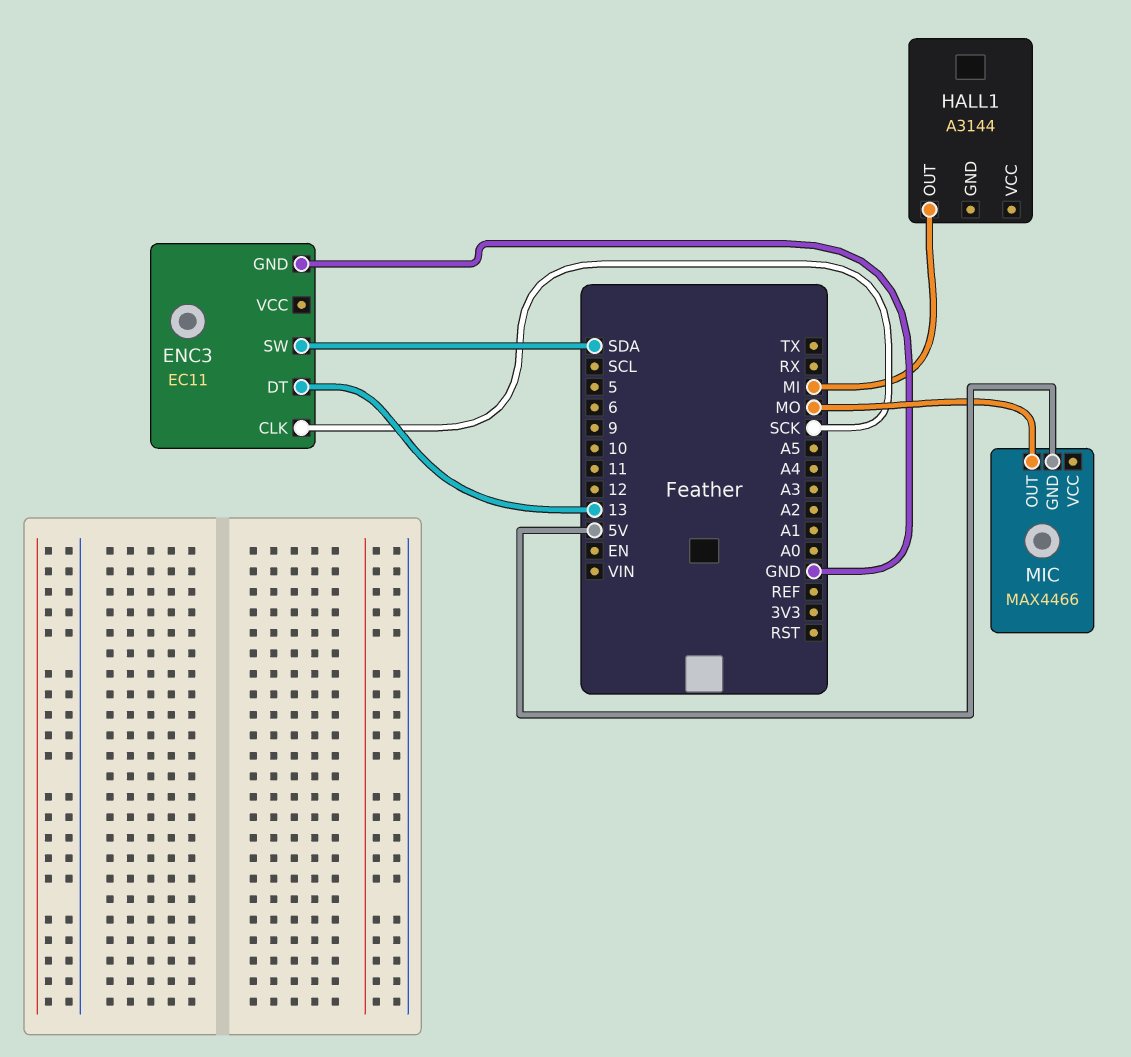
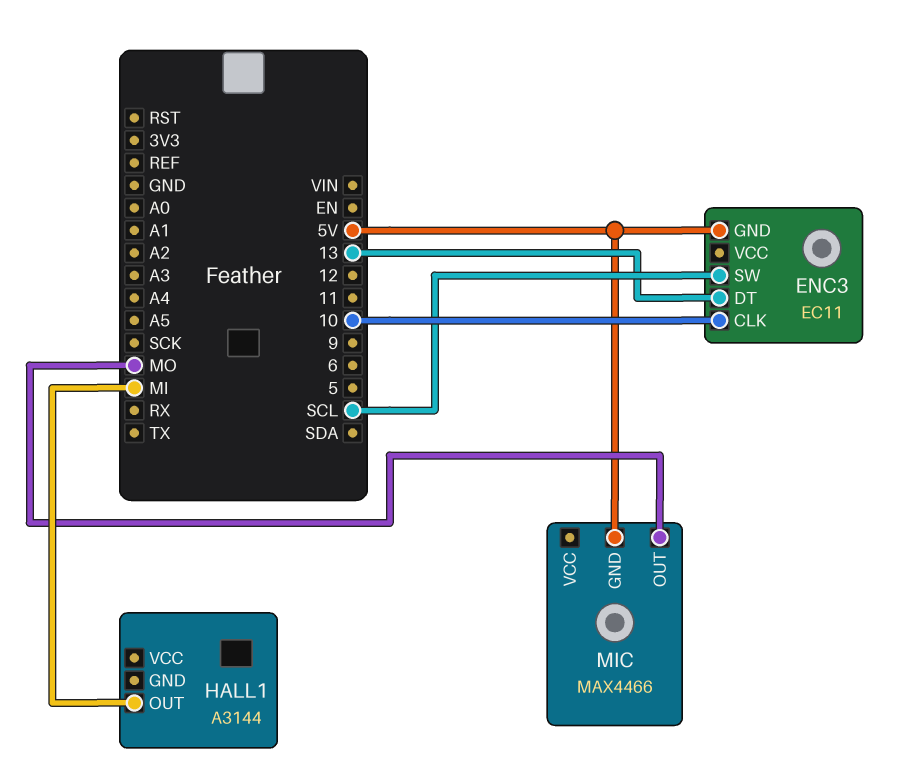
ENC3 pin CLK: SCK -> 10
ENC3 pin GND: GND -> 5V
ENC3 pin SW: SDA -> SCL

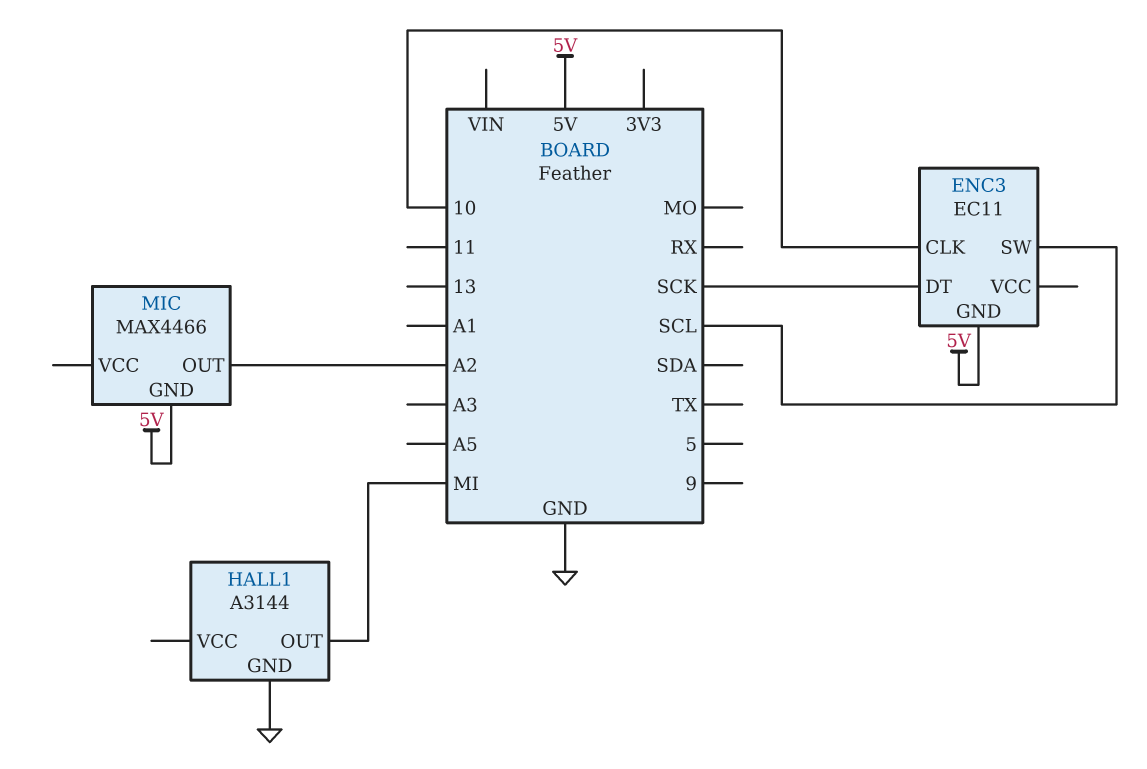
ENC3 pin DT: 13 -> SCK
HALL1 pin GND: none -> GND
MIC pin OUT: MO -> A2

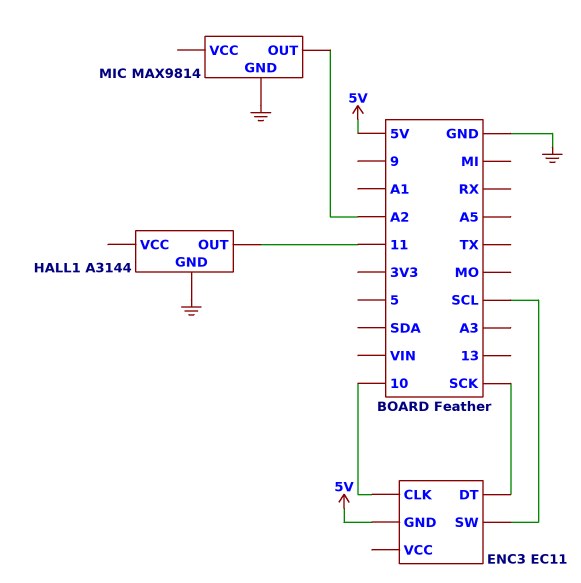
HALL1 pin OUT: MI -> 11
MIC: MAX4466 -> MAX9814
MIC pin GND: 5V -> GND

